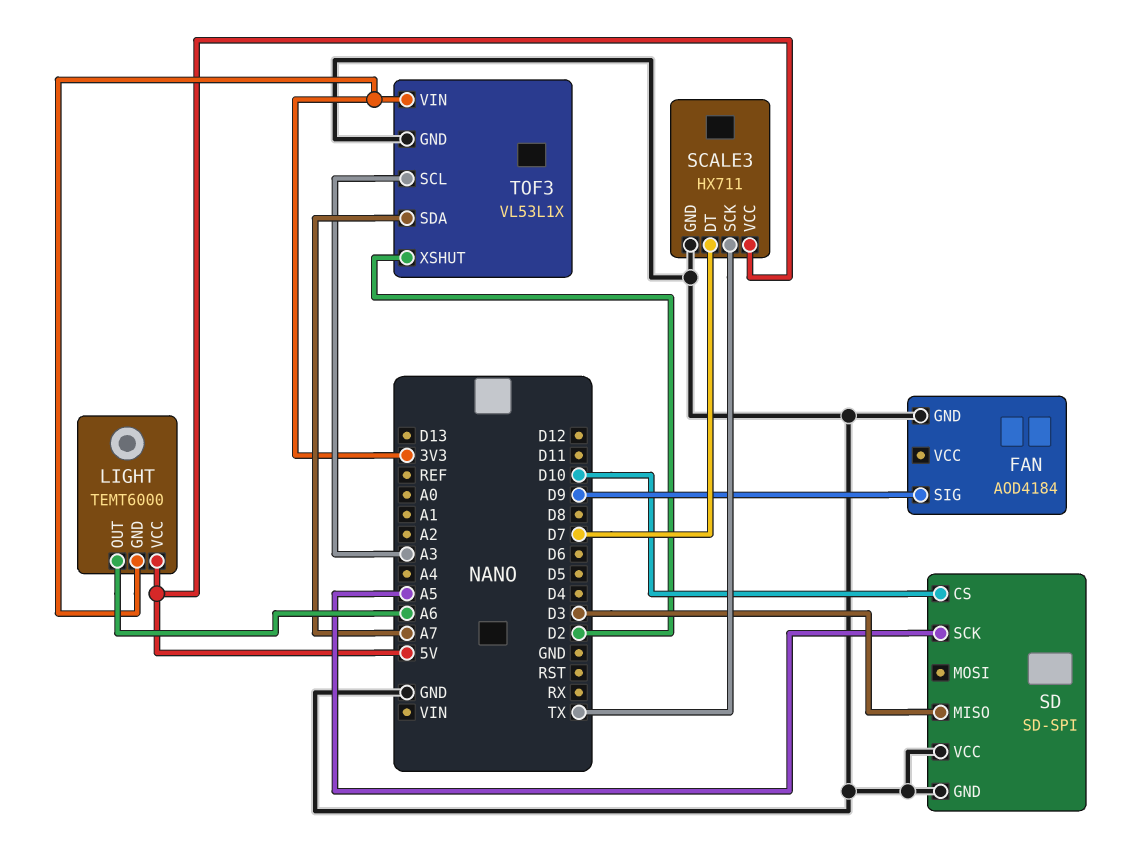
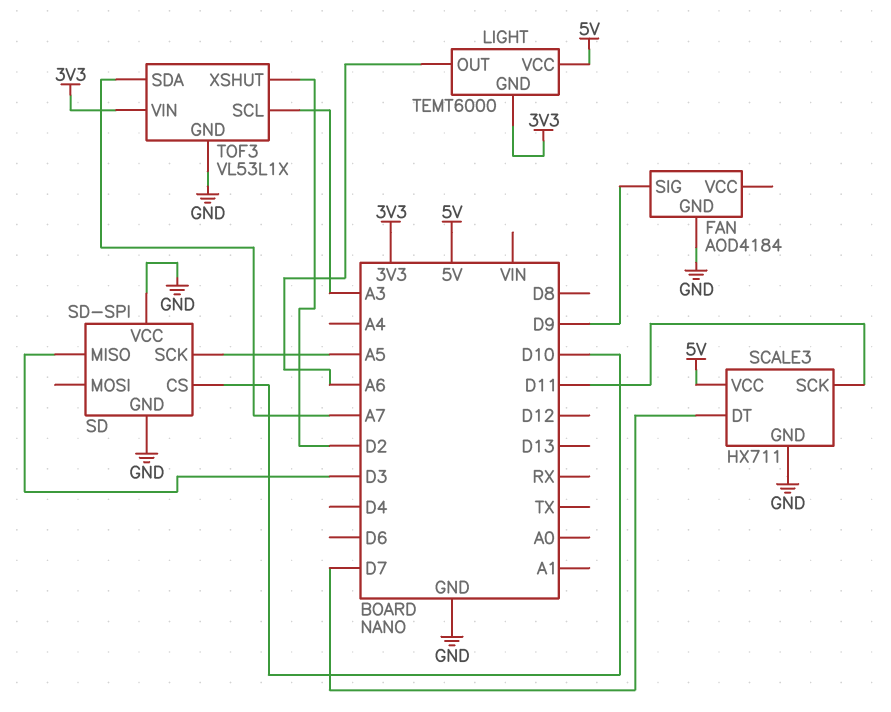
SCALE3 pin SCK: TX -> D11

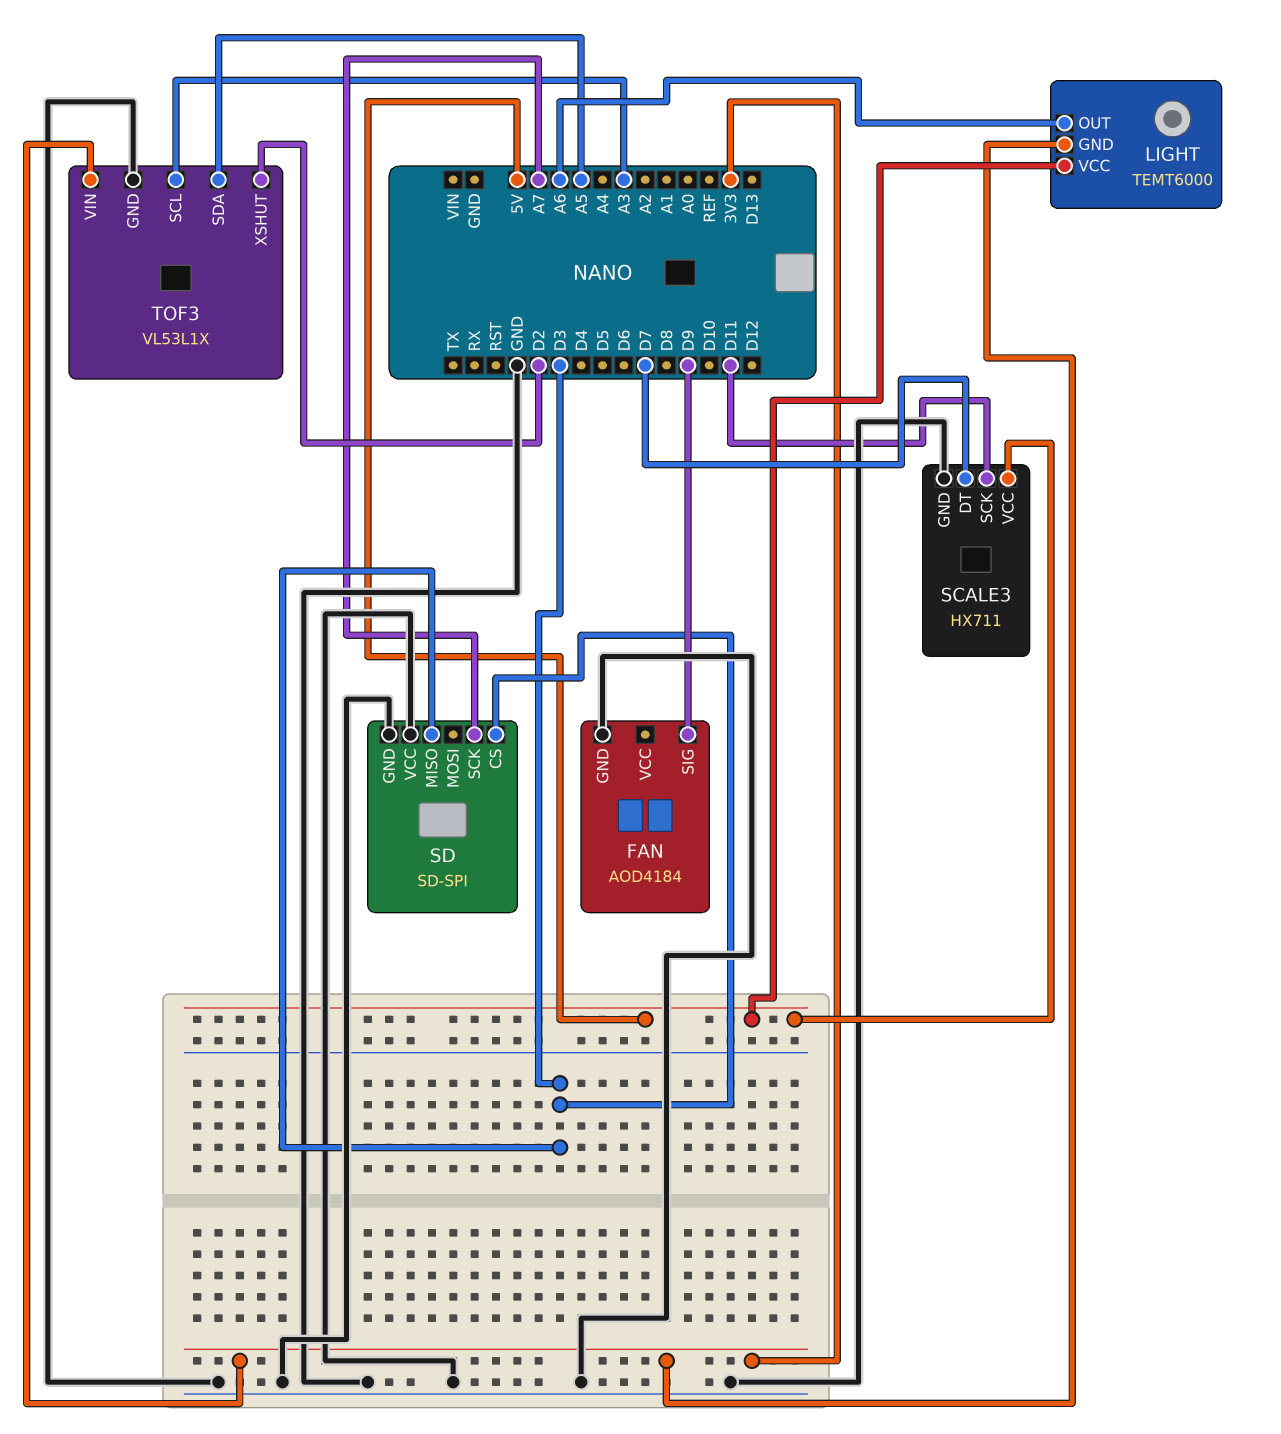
SD pin CS: D10 -> D3
SD pin SCK: A5 -> A7
TOF3 pin SDA: A7 -> A5

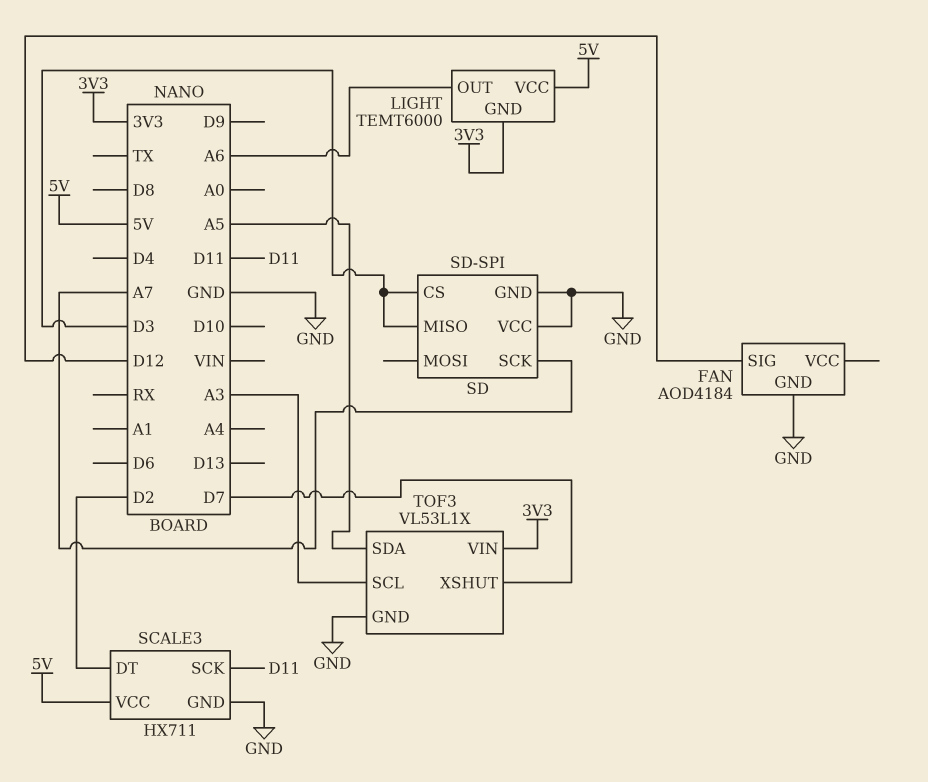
FAN pin SIG: D9 -> D12
SCALE3 pin DT: D7 -> D2
TOF3 pin XSHUT: D2 -> D7

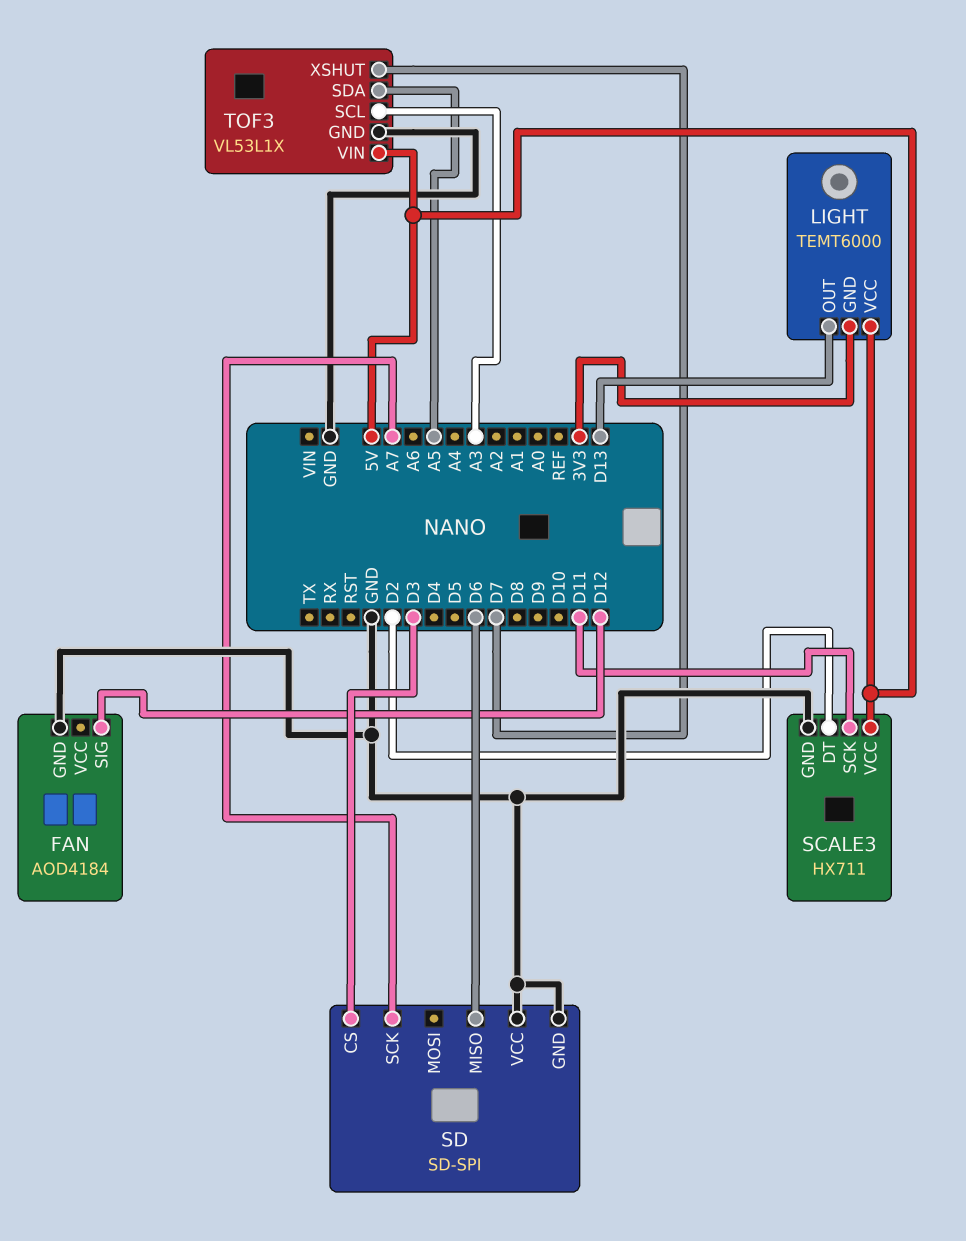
LIGHT pin OUT: A6 -> D13
SD pin MISO: D3 -> D6
TOF3 pin VIN: 3V3 -> 5V

